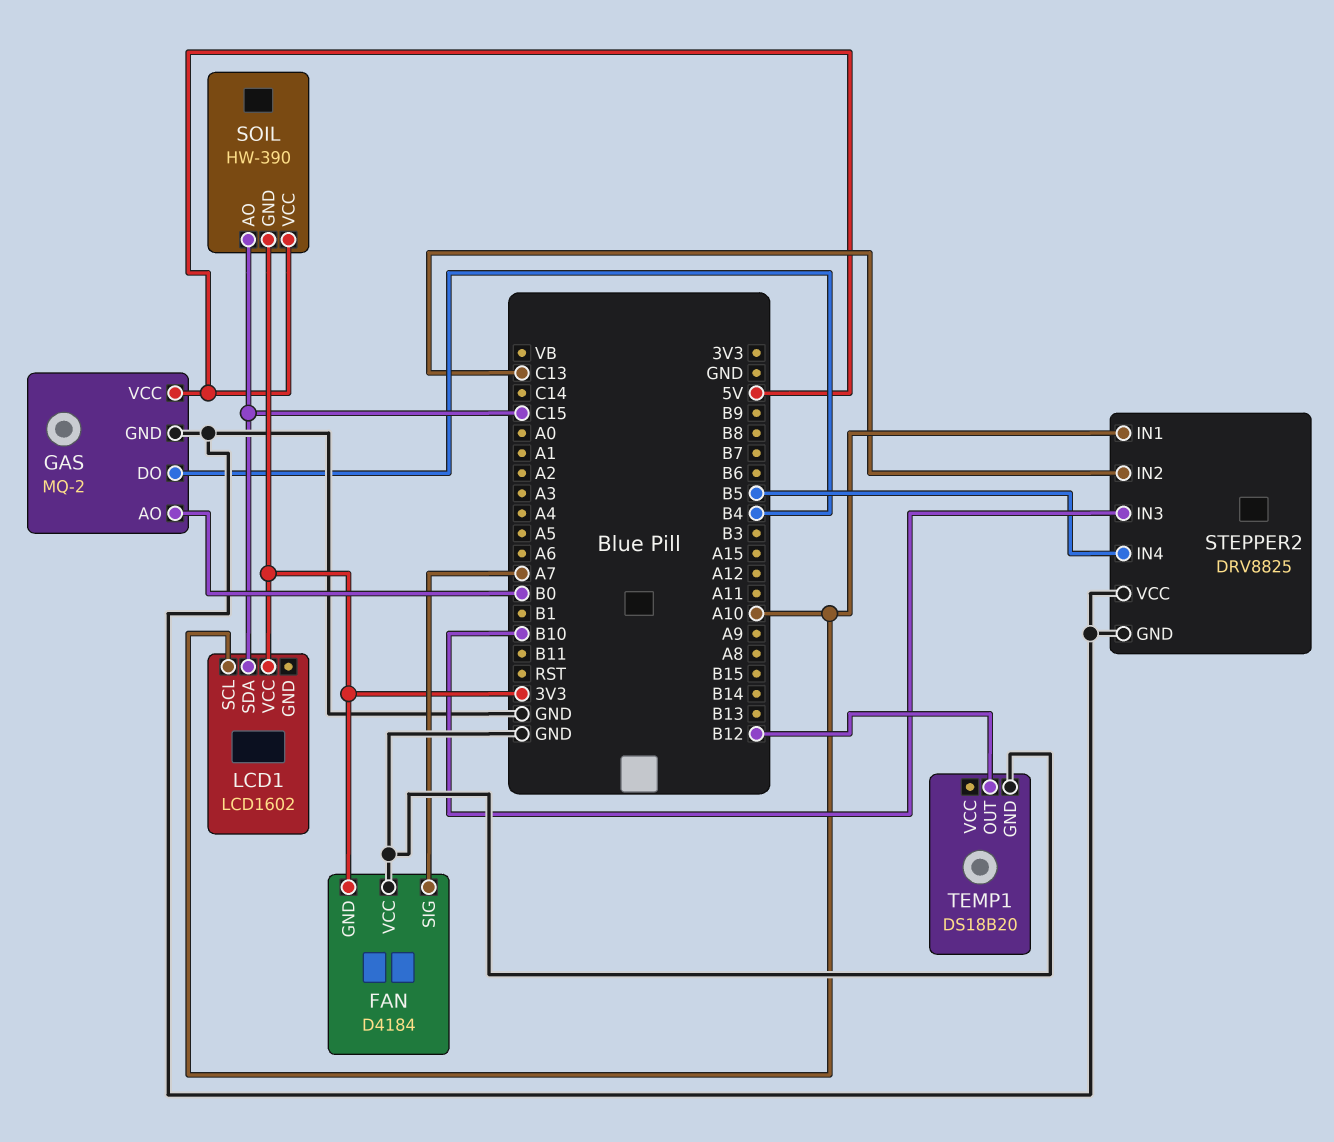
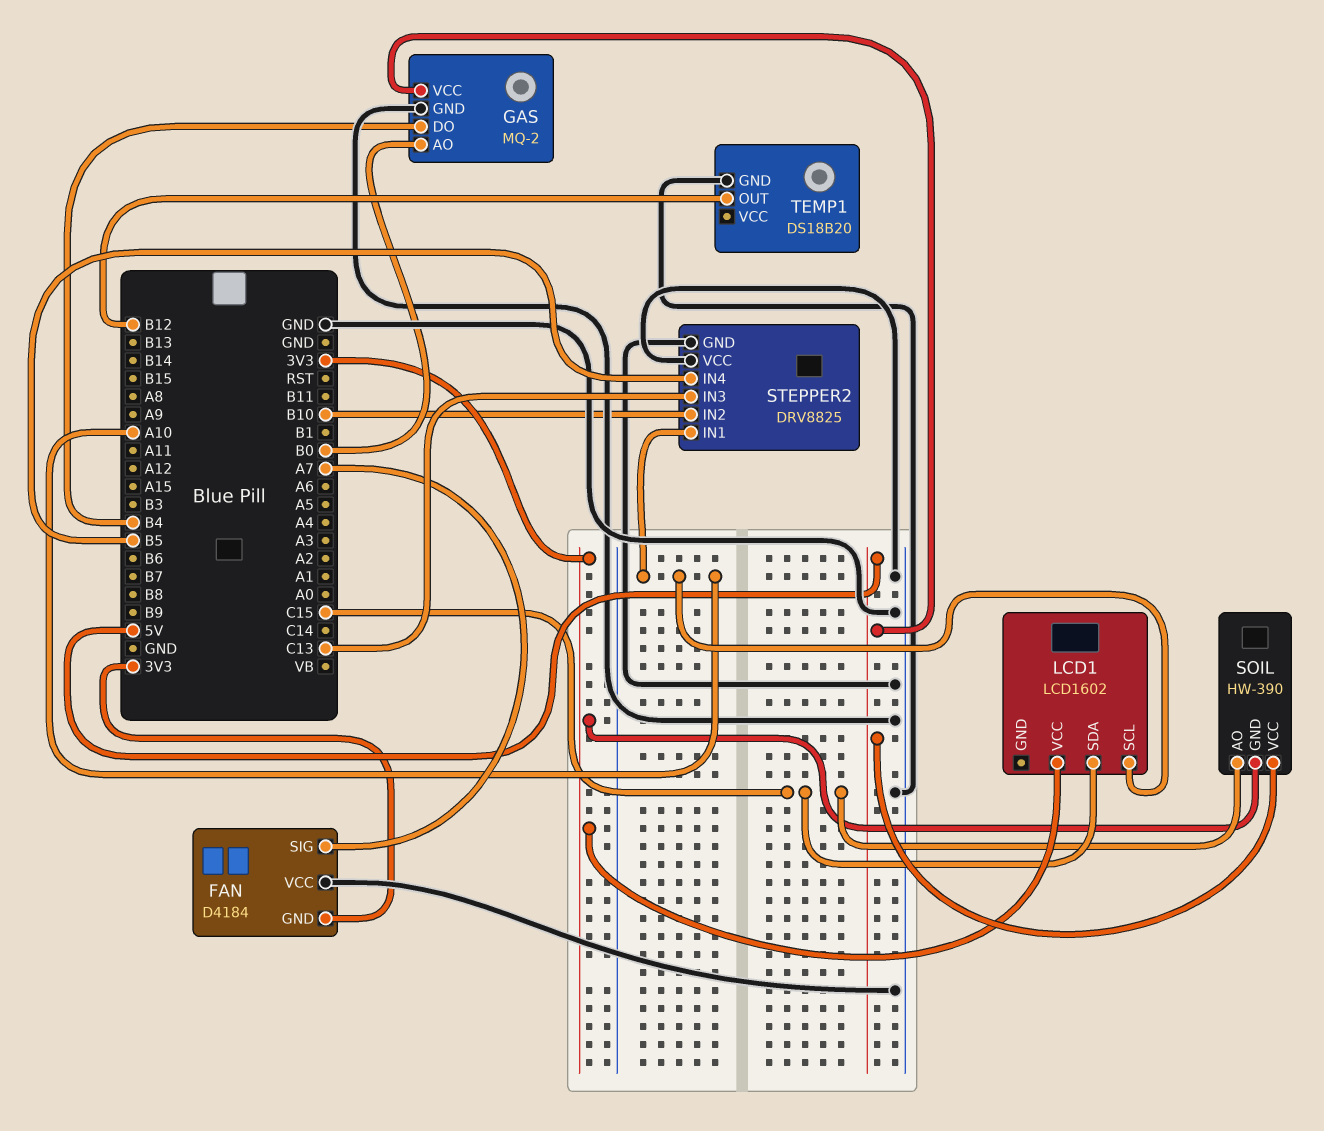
STEPPER2 pin IN2: C13 -> B10
STEPPER2 pin IN3: B10 -> C13

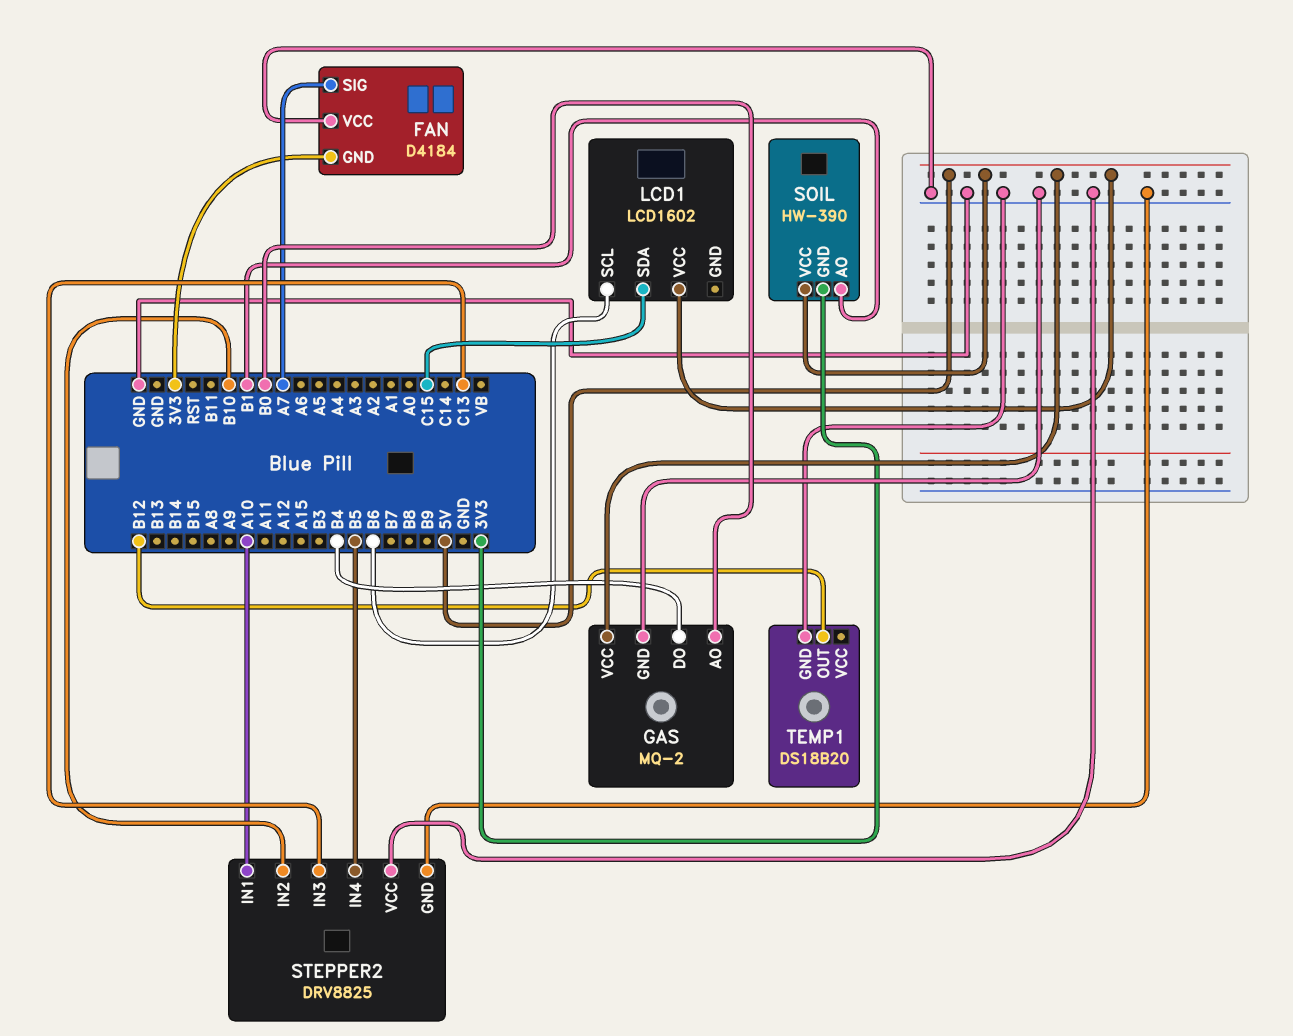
LCD1 pin SCL: A10 -> B6
LCD1 pin VCC: 3V3 -> 5V
SOIL pin AO: C15 -> B1

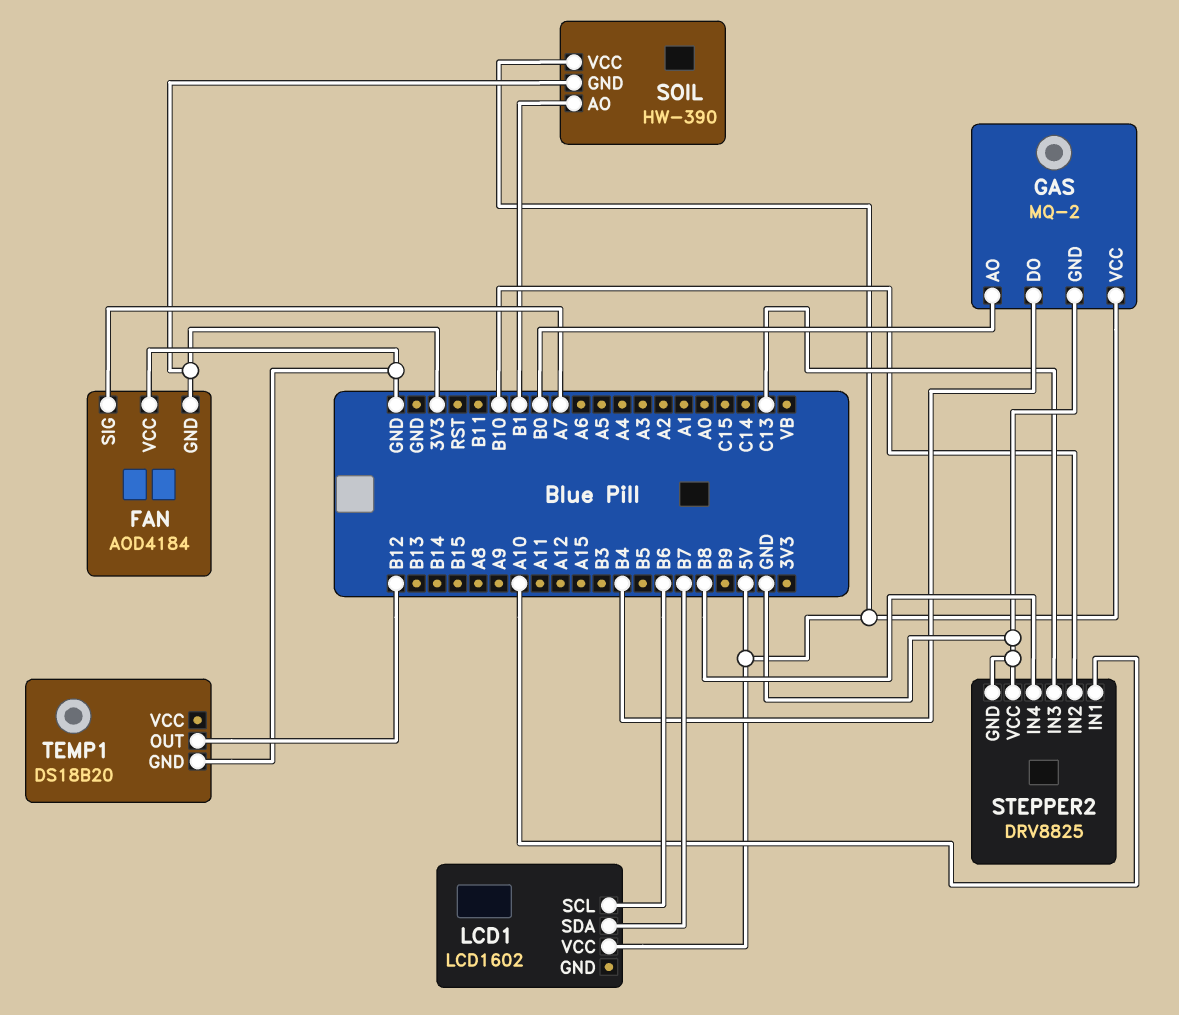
FAN: D4184 -> AOD4184
LCD1 pin SDA: C15 -> B7
STEPPER2 pin IN4: B5 -> B8

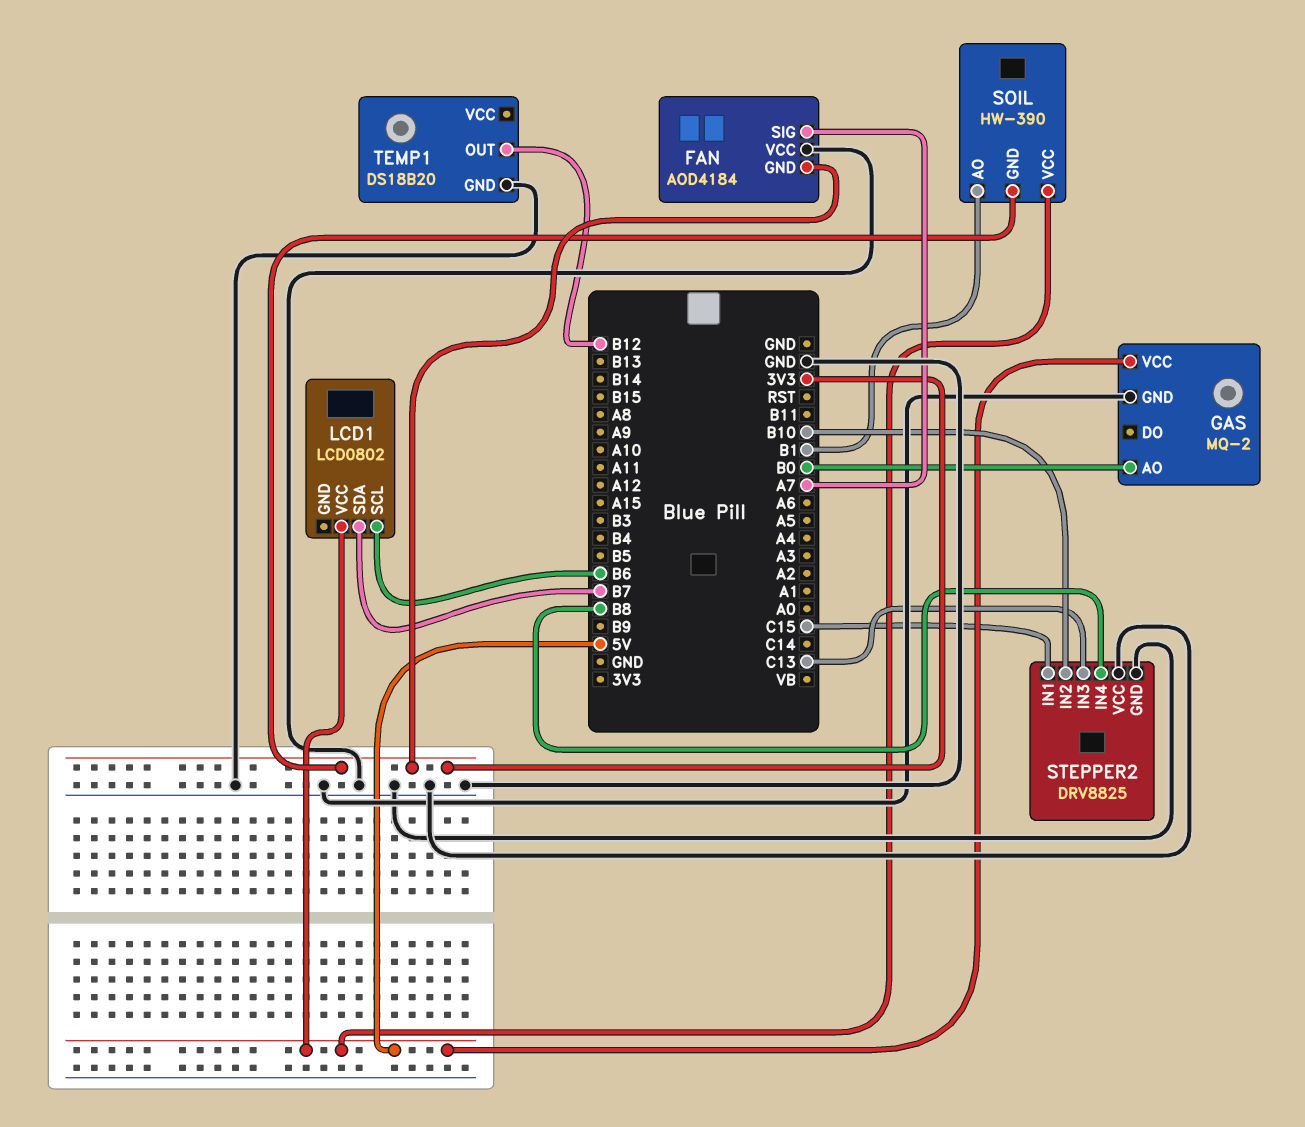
GAS pin DO: B4 -> none
LCD1: LCD1602 -> LCD0802
STEPPER2 pin IN1: A10 -> C15

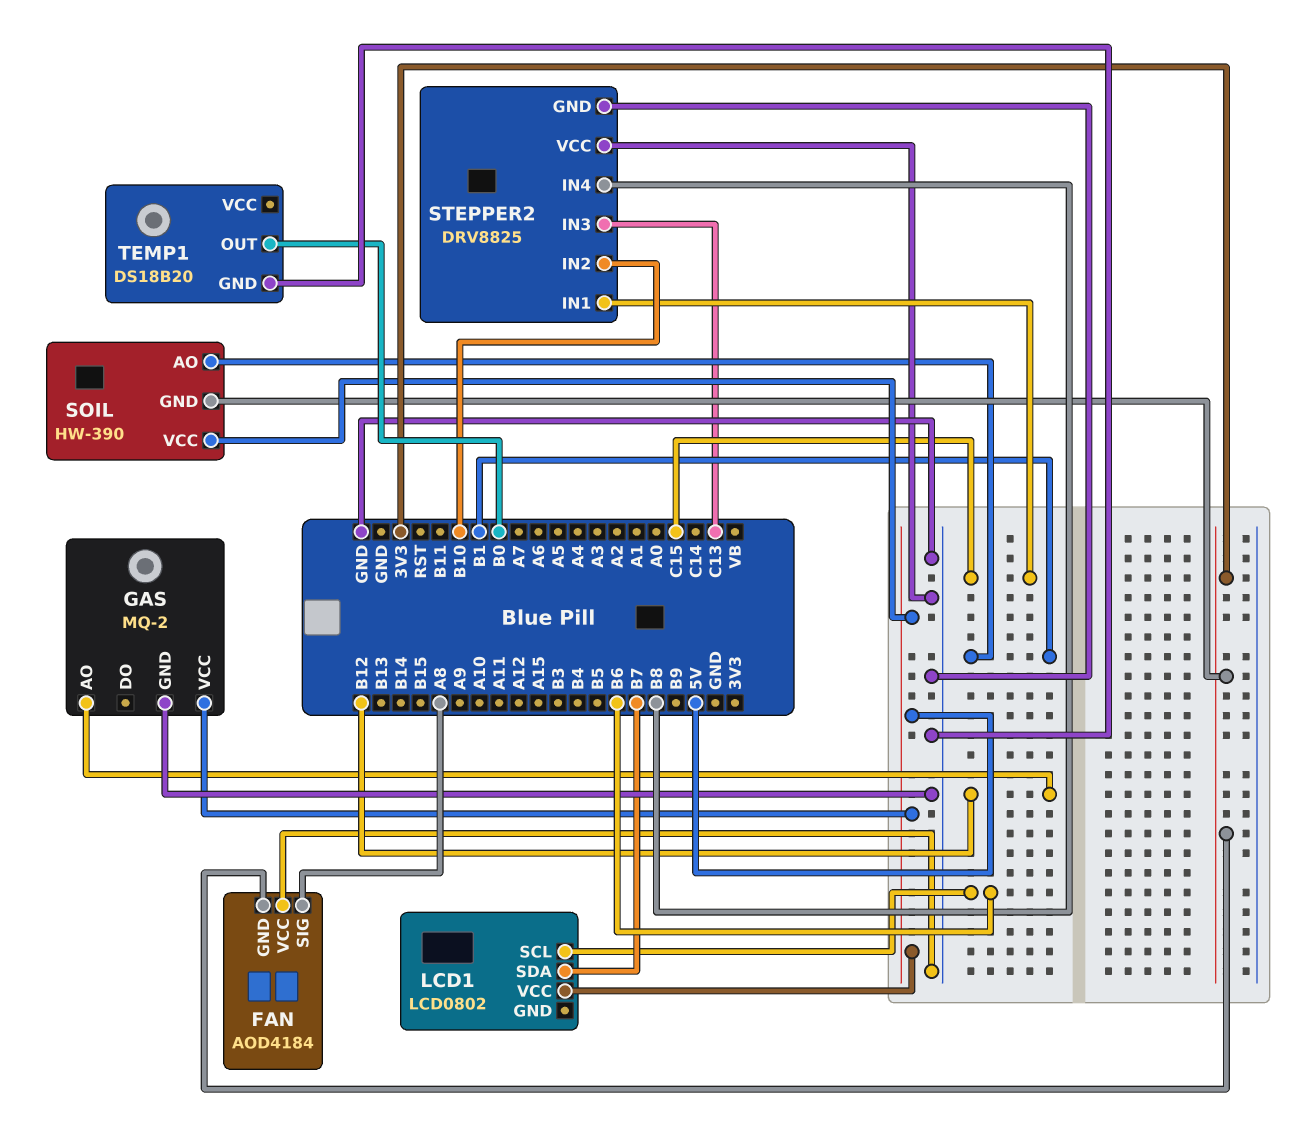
FAN pin SIG: A7 -> A8
GAS pin AO: B0 -> B12
TEMP1 pin OUT: B12 -> B0

